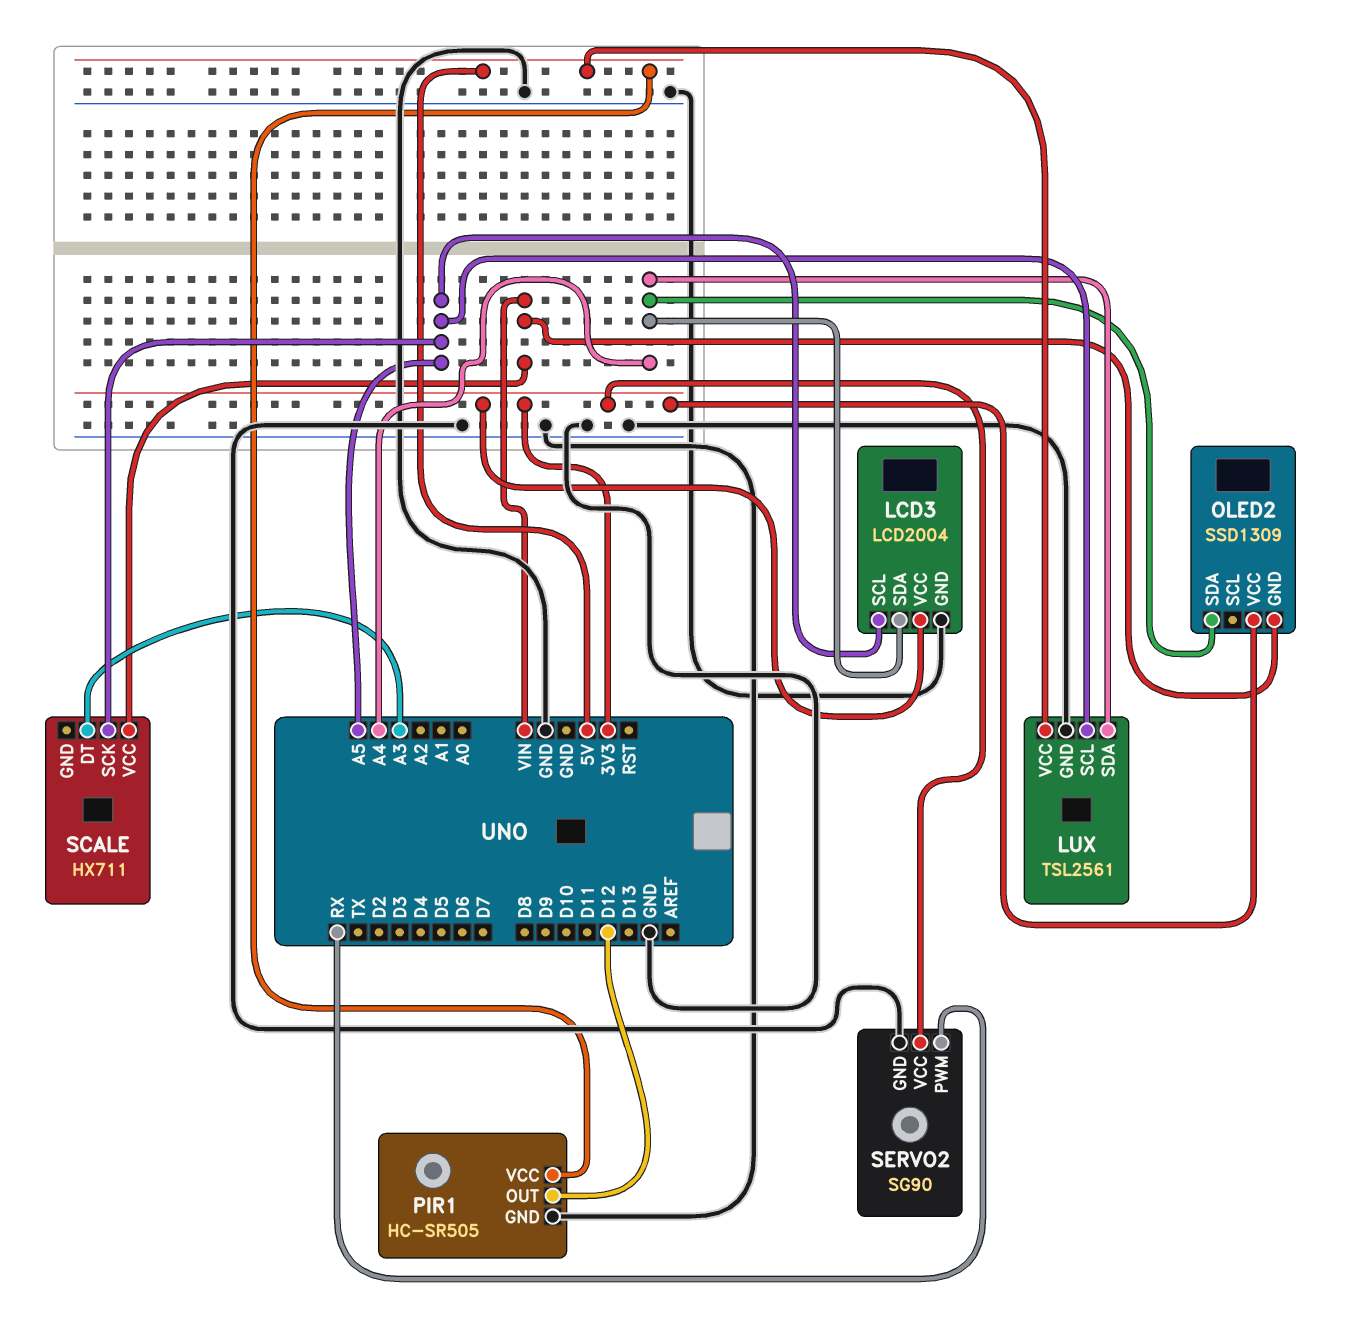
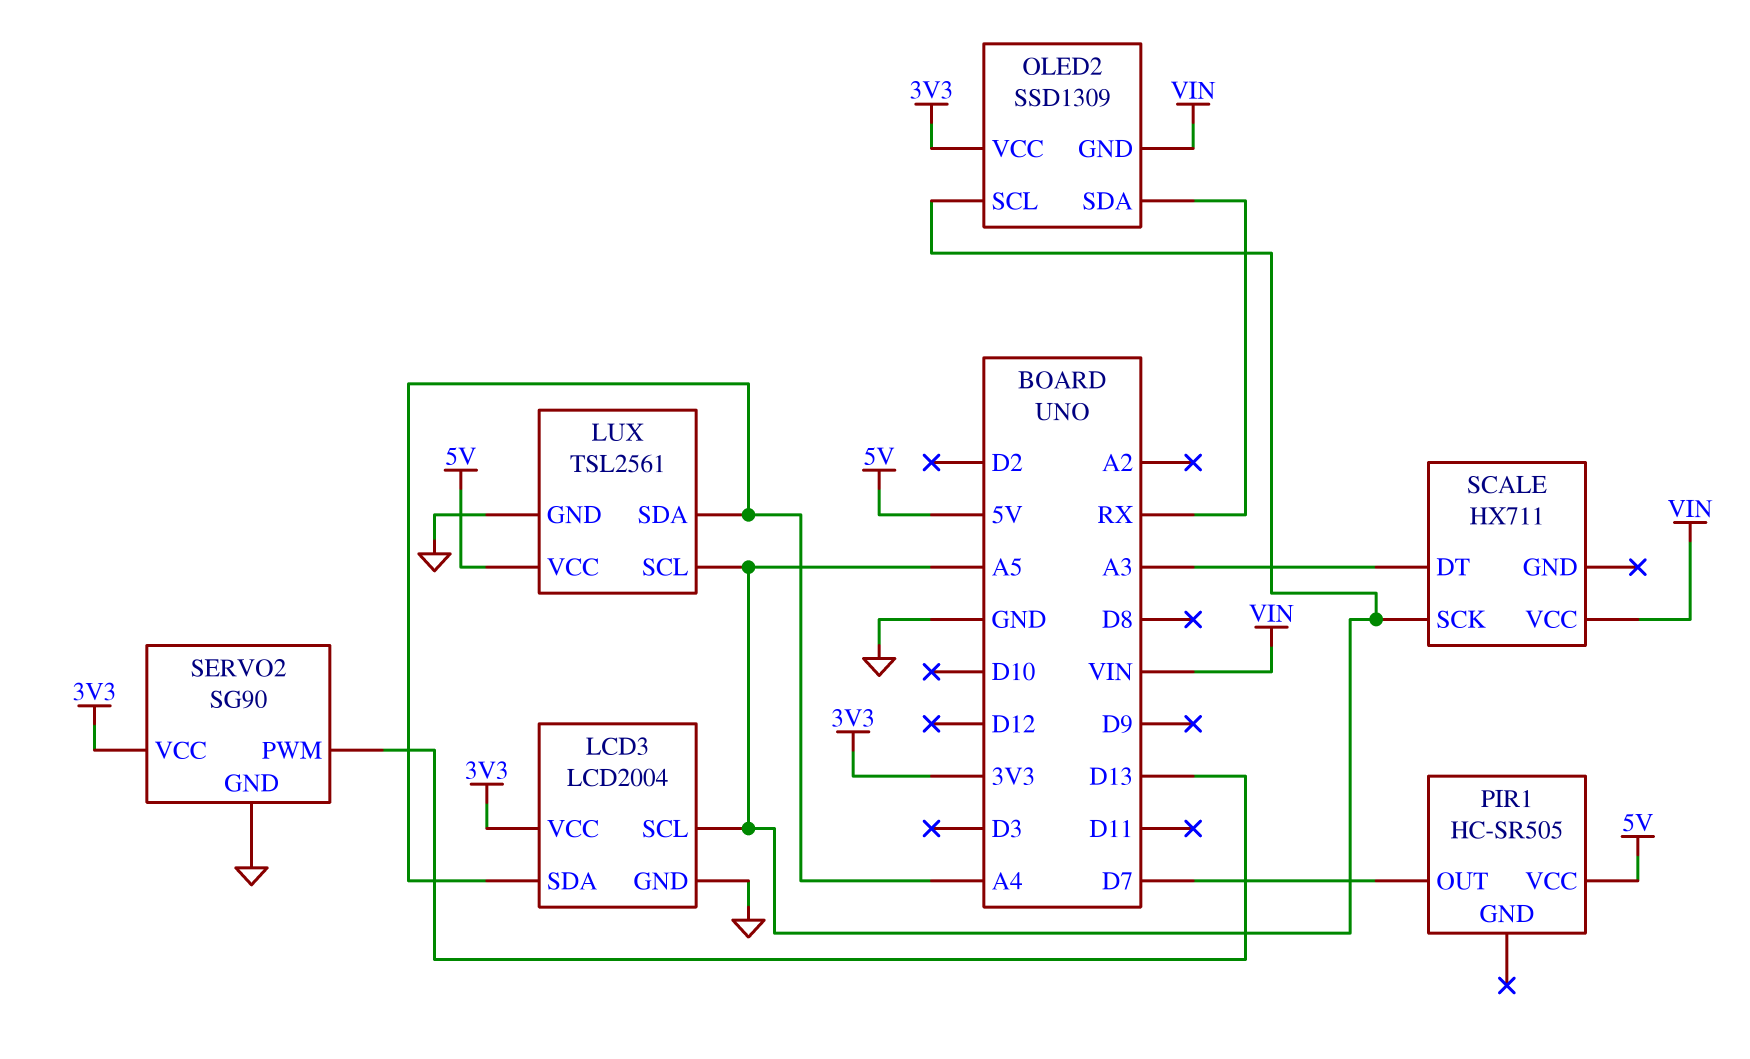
OLED2 pin SCL: none -> A5
OLED2 pin SDA: A4 -> RX
PIR1 pin GND: GND -> none
PIR1 pin OUT: D12 -> D7
SERVO2 pin PWM: RX -> D13

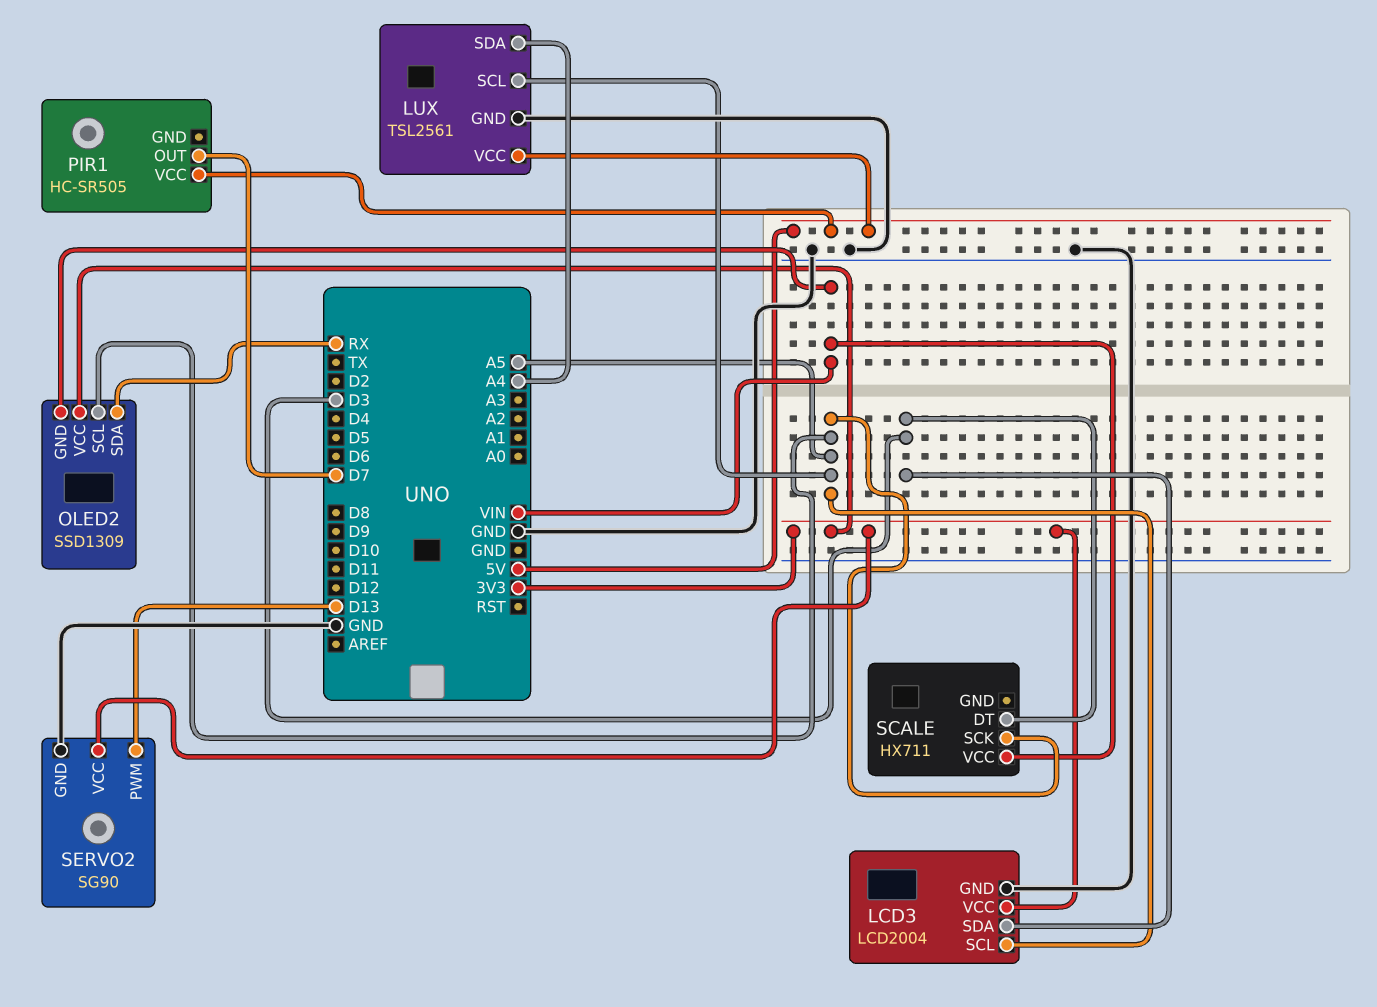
LCD3 pin SDA: A4 -> D3
SCALE pin DT: A3 -> D3

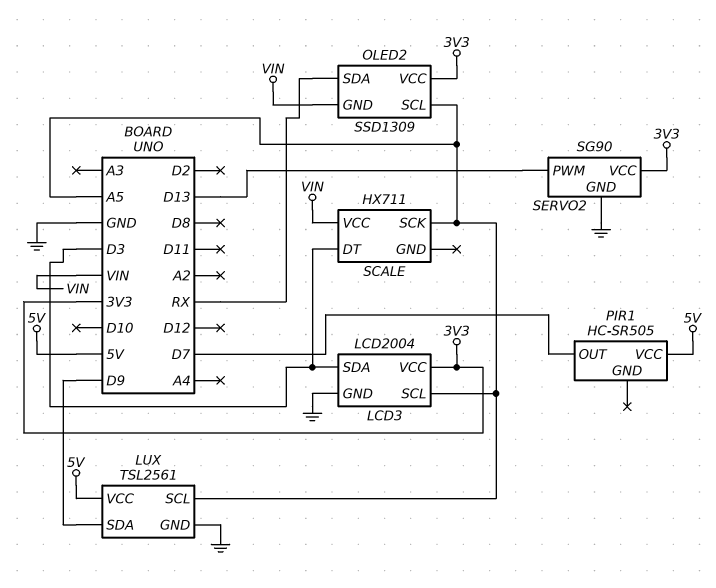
LUX pin SDA: A4 -> D9

